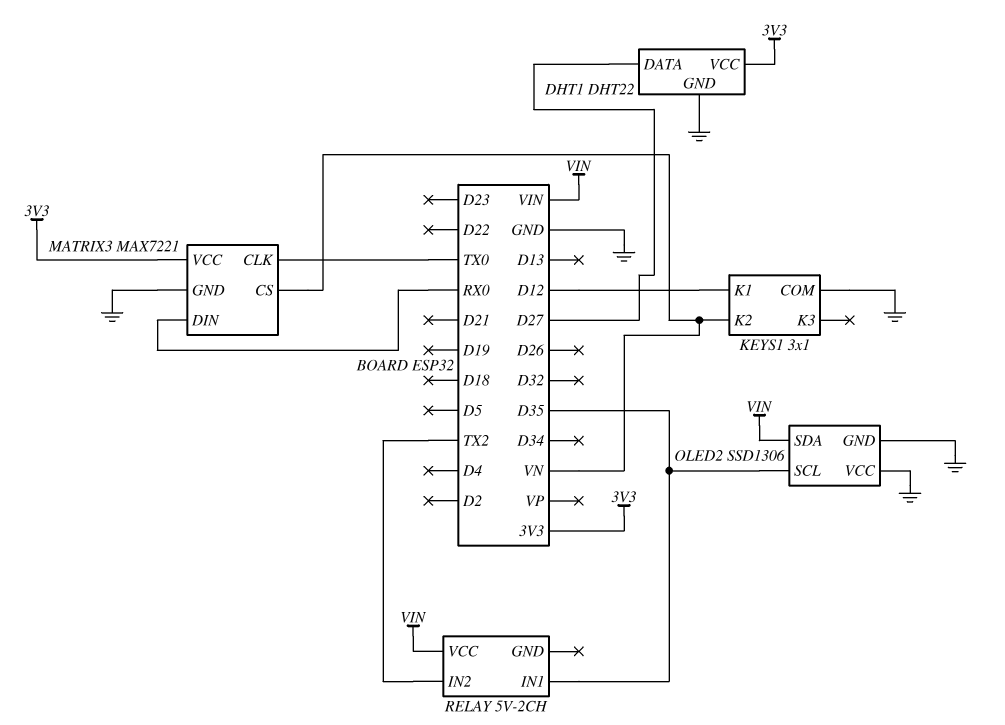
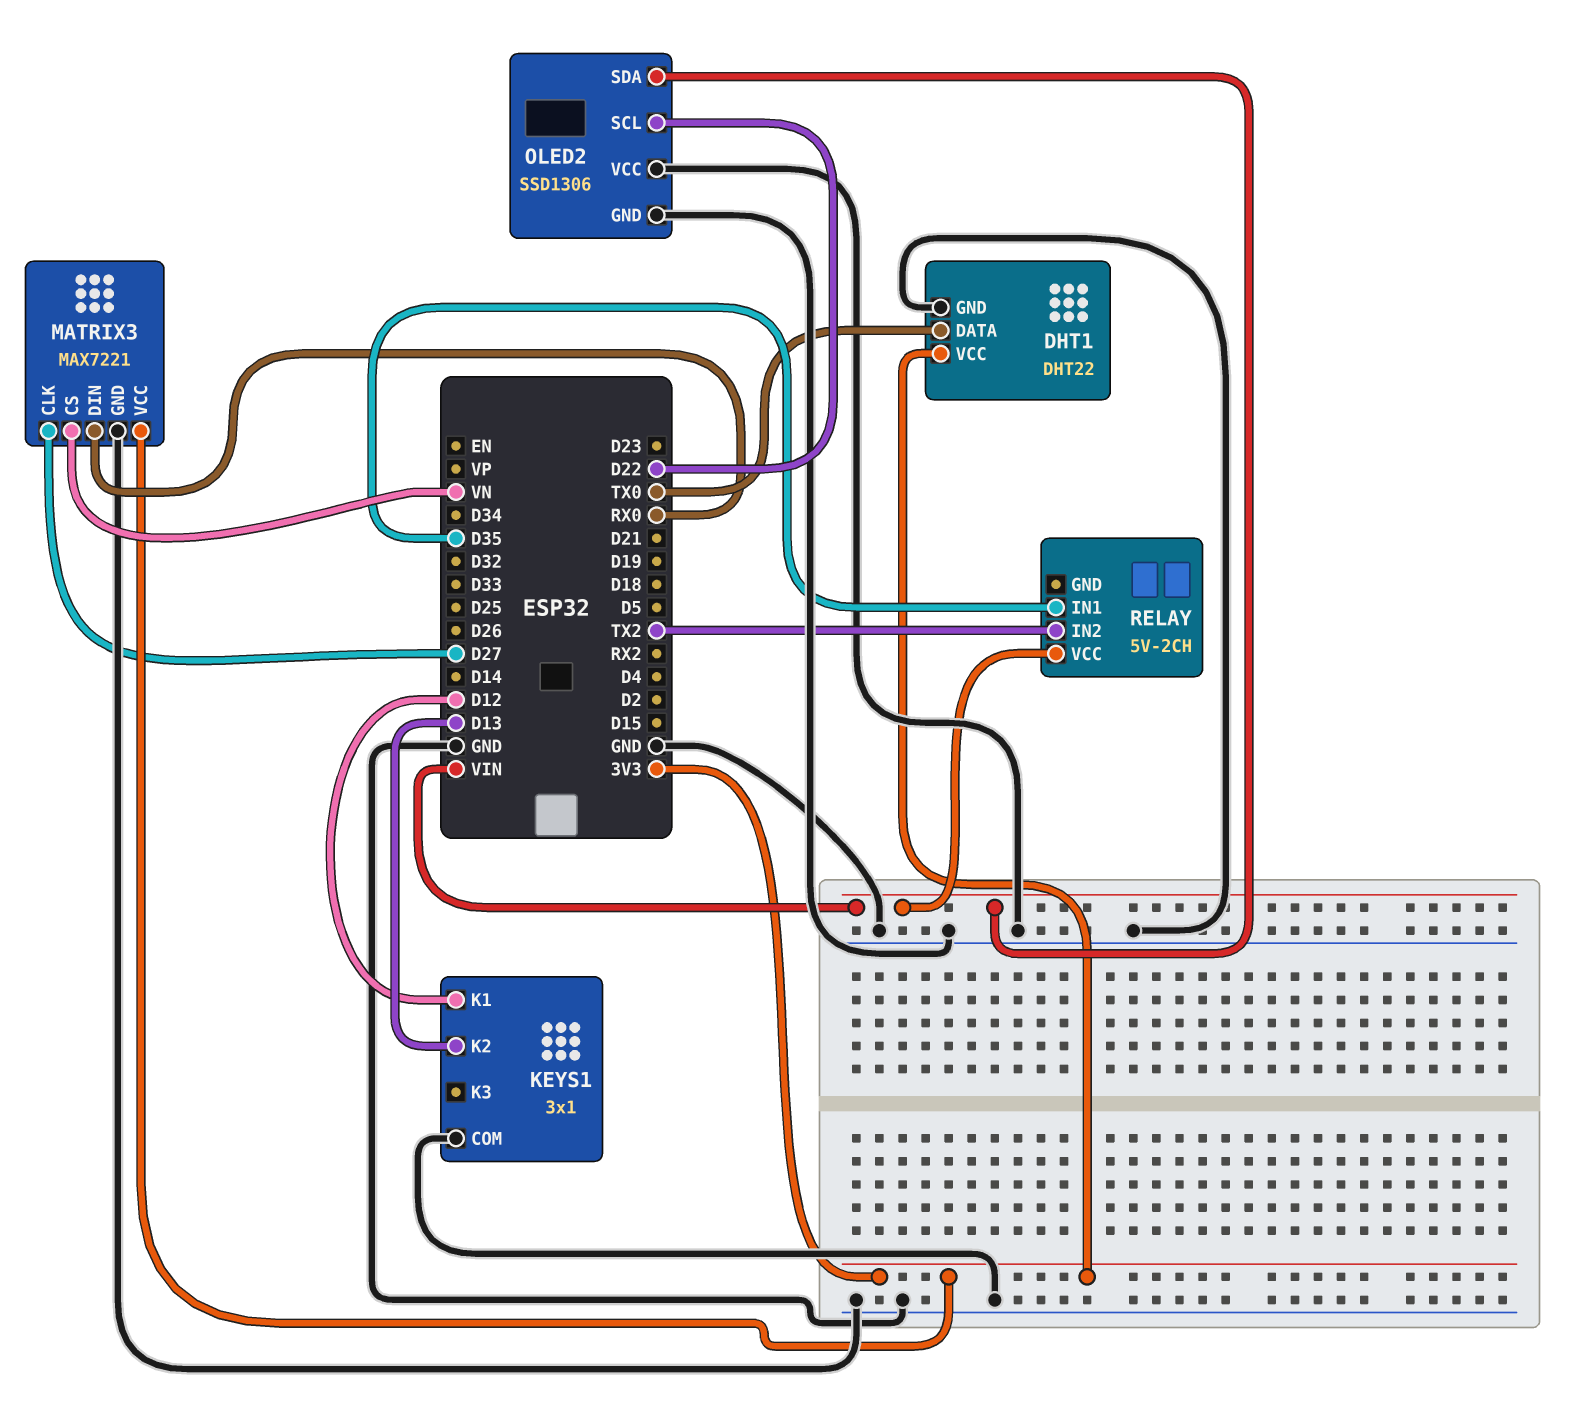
DHT1 pin DATA: D27 -> TX0
KEYS1 pin K2: VN -> D13
MATRIX3 pin CLK: TX0 -> D27
OLED2 pin SCL: D35 -> D22

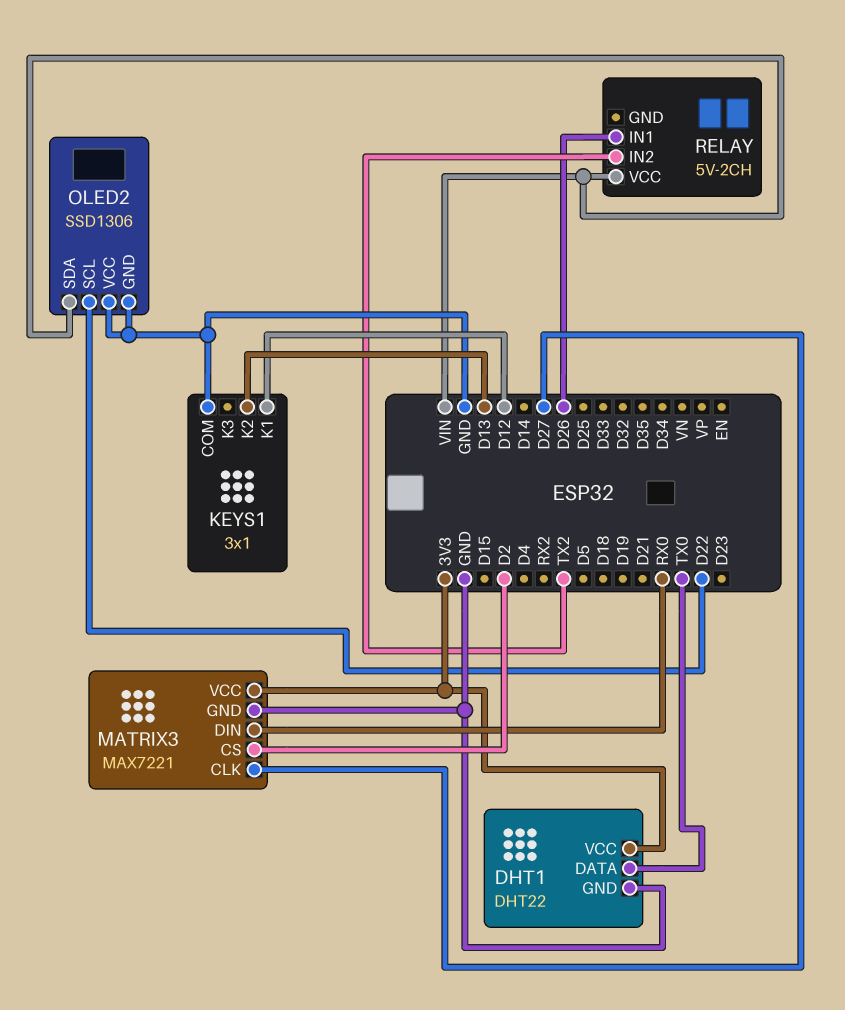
MATRIX3 pin CS: VN -> D2
RELAY pin IN1: D35 -> D26

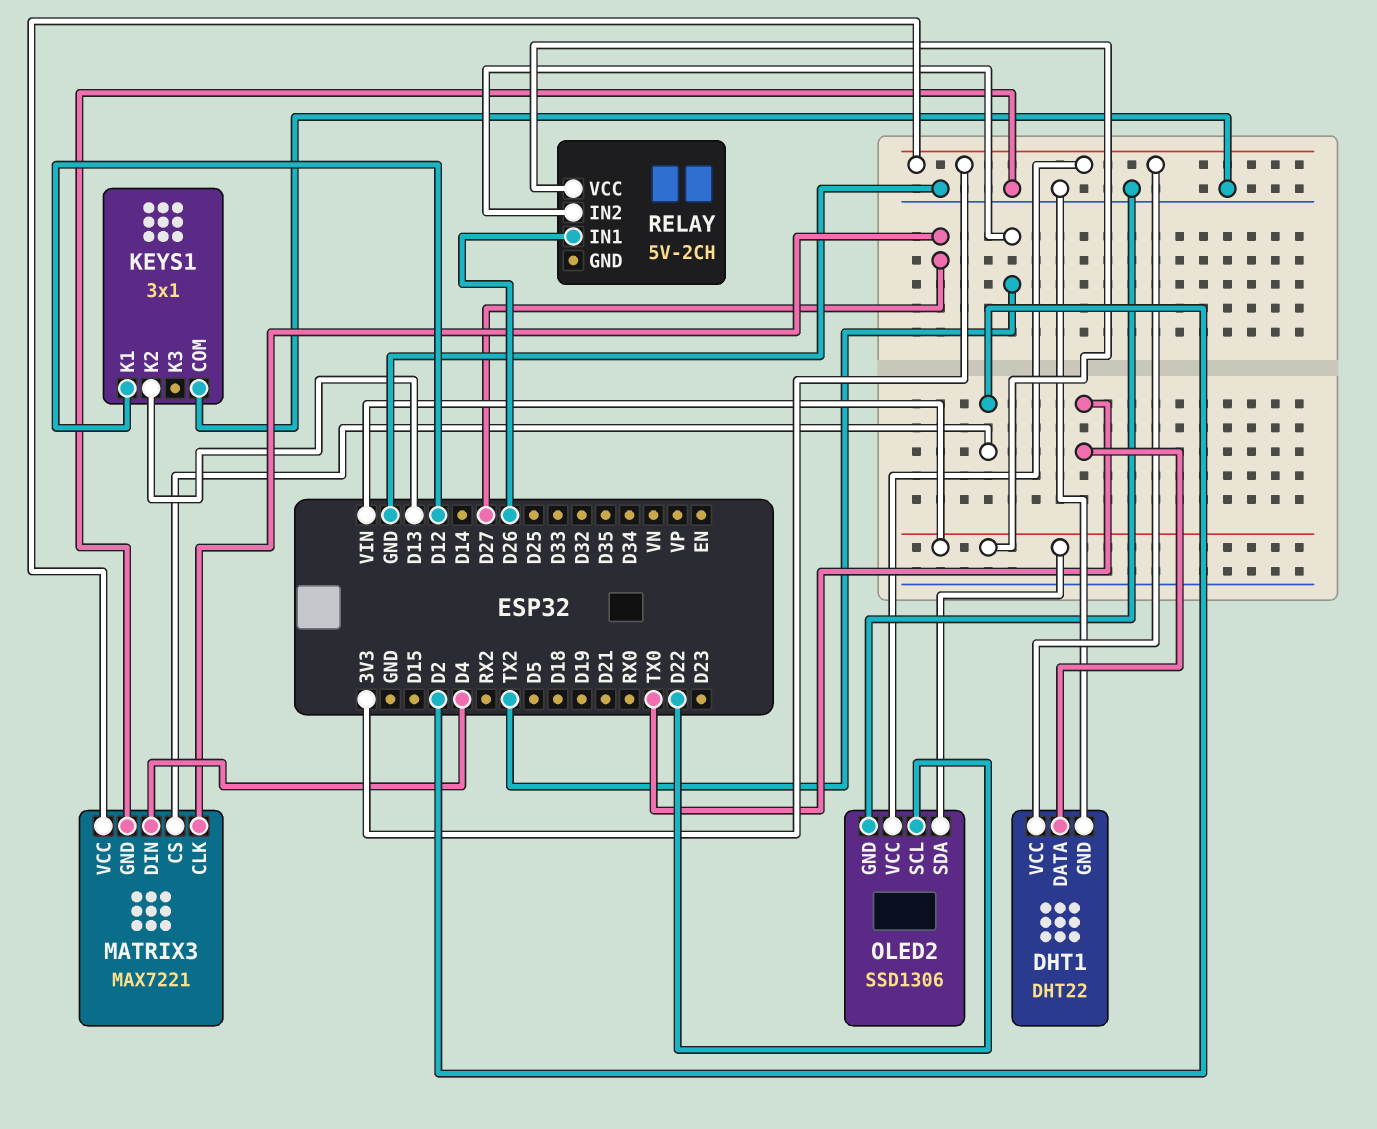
MATRIX3 pin DIN: RX0 -> D4
OLED2 pin VCC: GND -> 3V3

